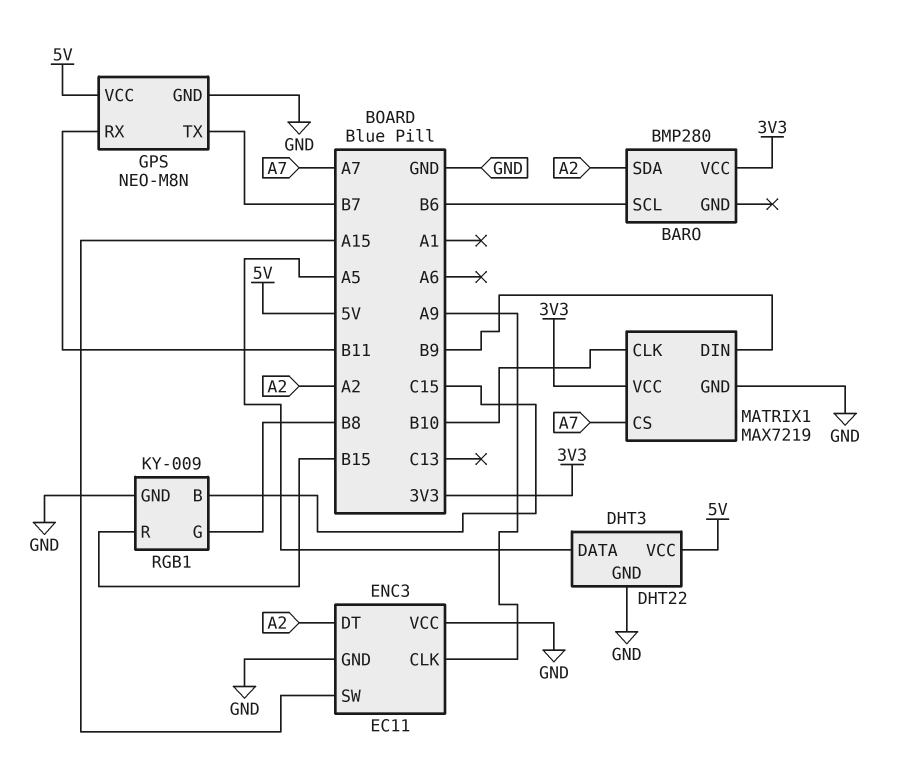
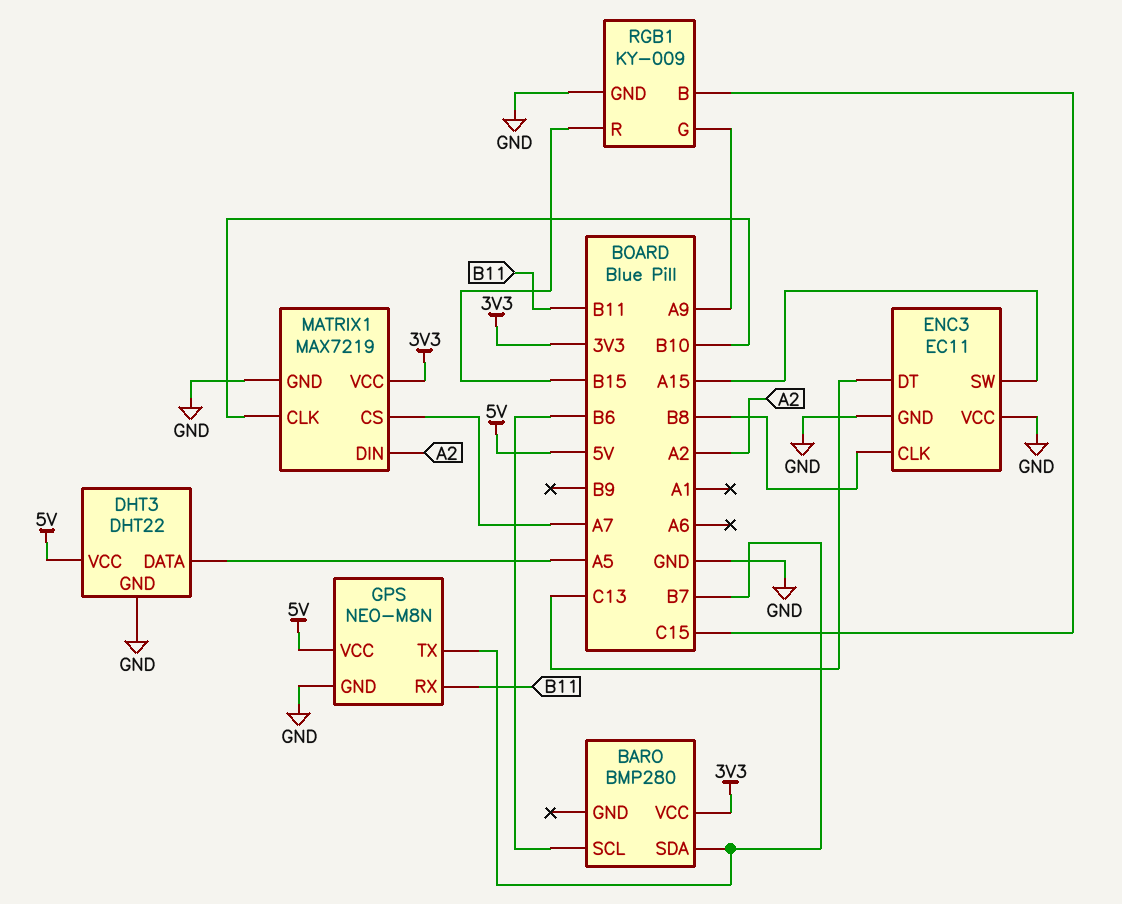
BARO pin SDA: A2 -> B7
ENC3 pin CLK: A9 -> B8
ENC3 pin DT: A2 -> C13
MATRIX1 pin DIN: B9 -> A2
RGB1 pin G: B8 -> A9

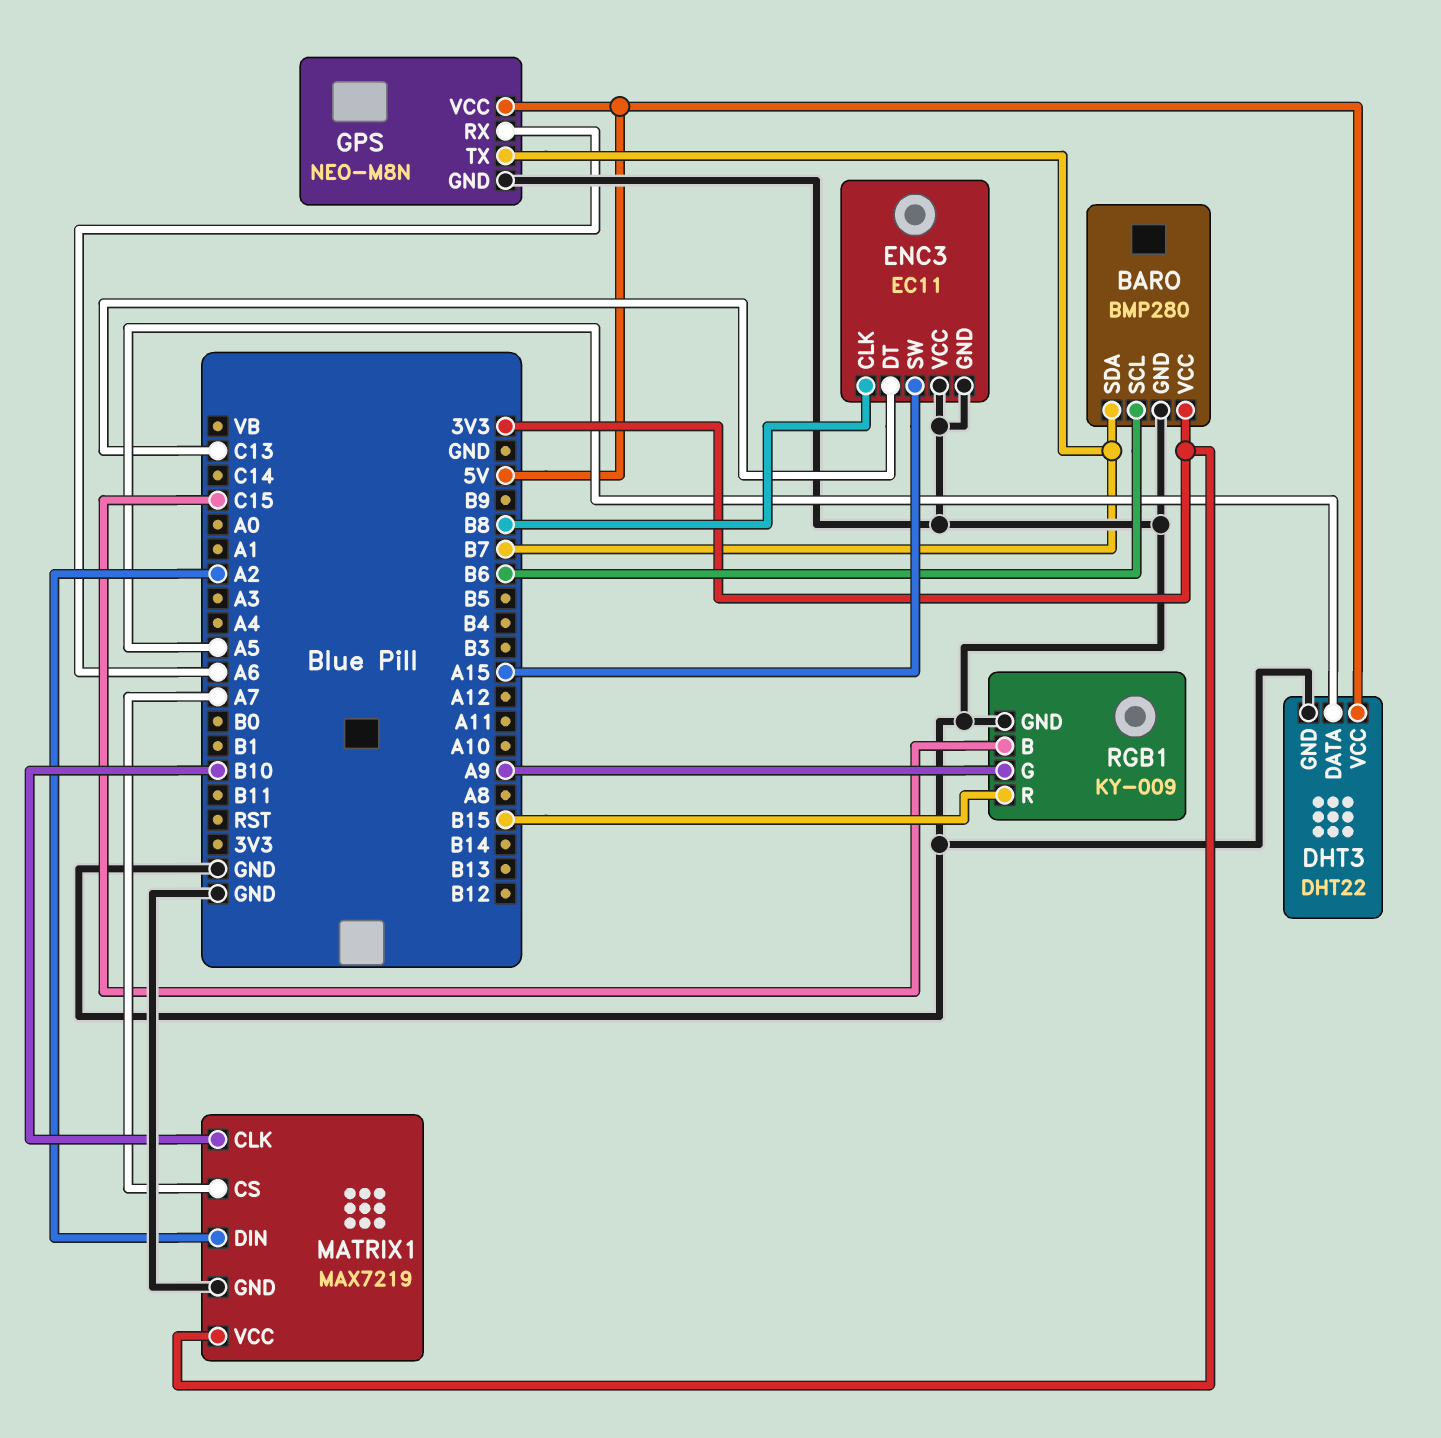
BARO pin GND: none -> GND
GPS pin RX: B11 -> A6

